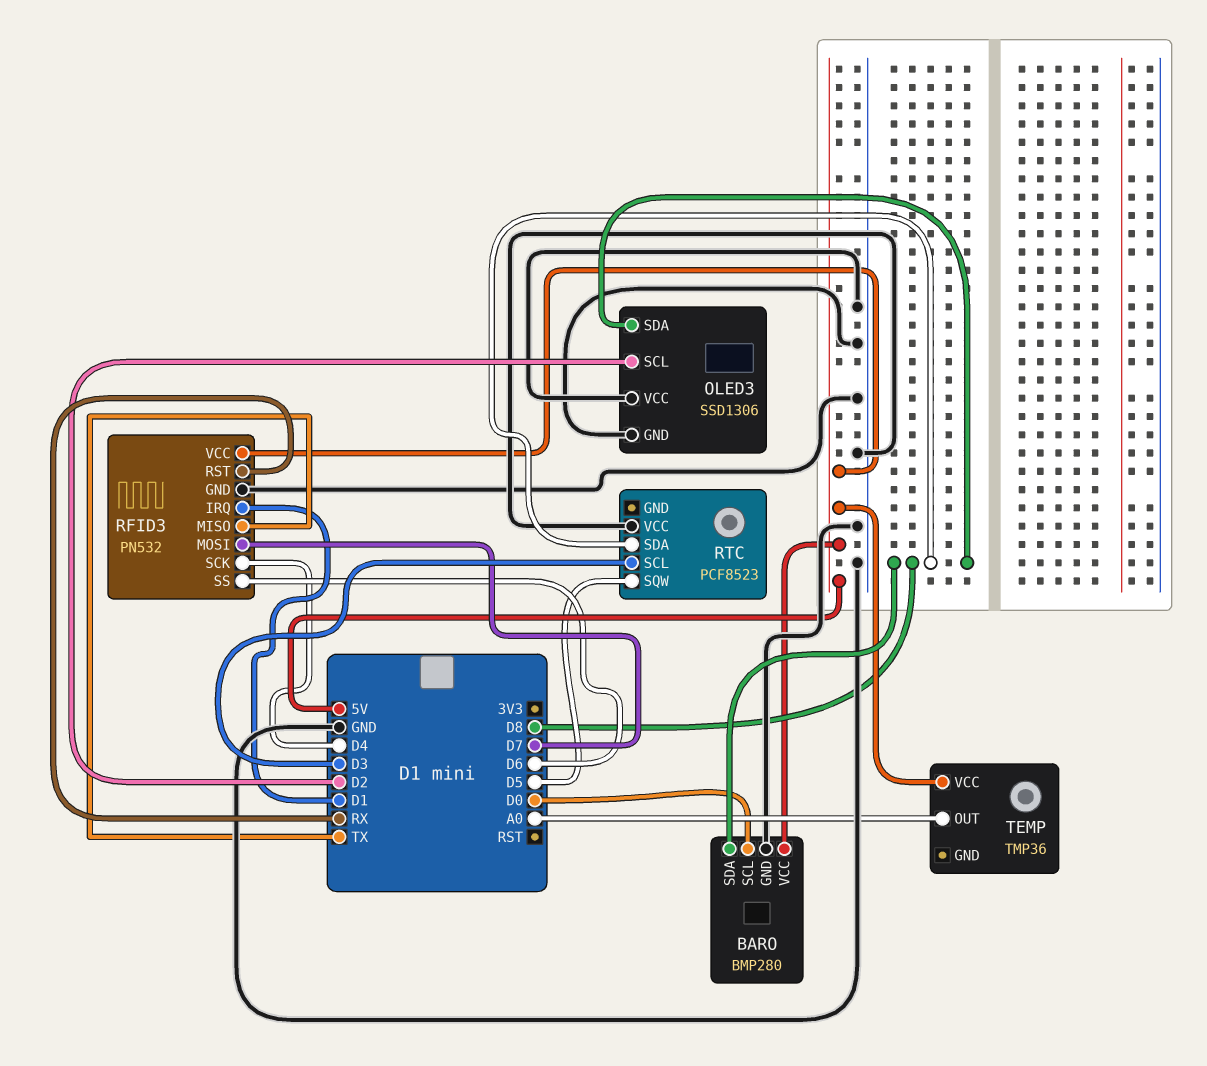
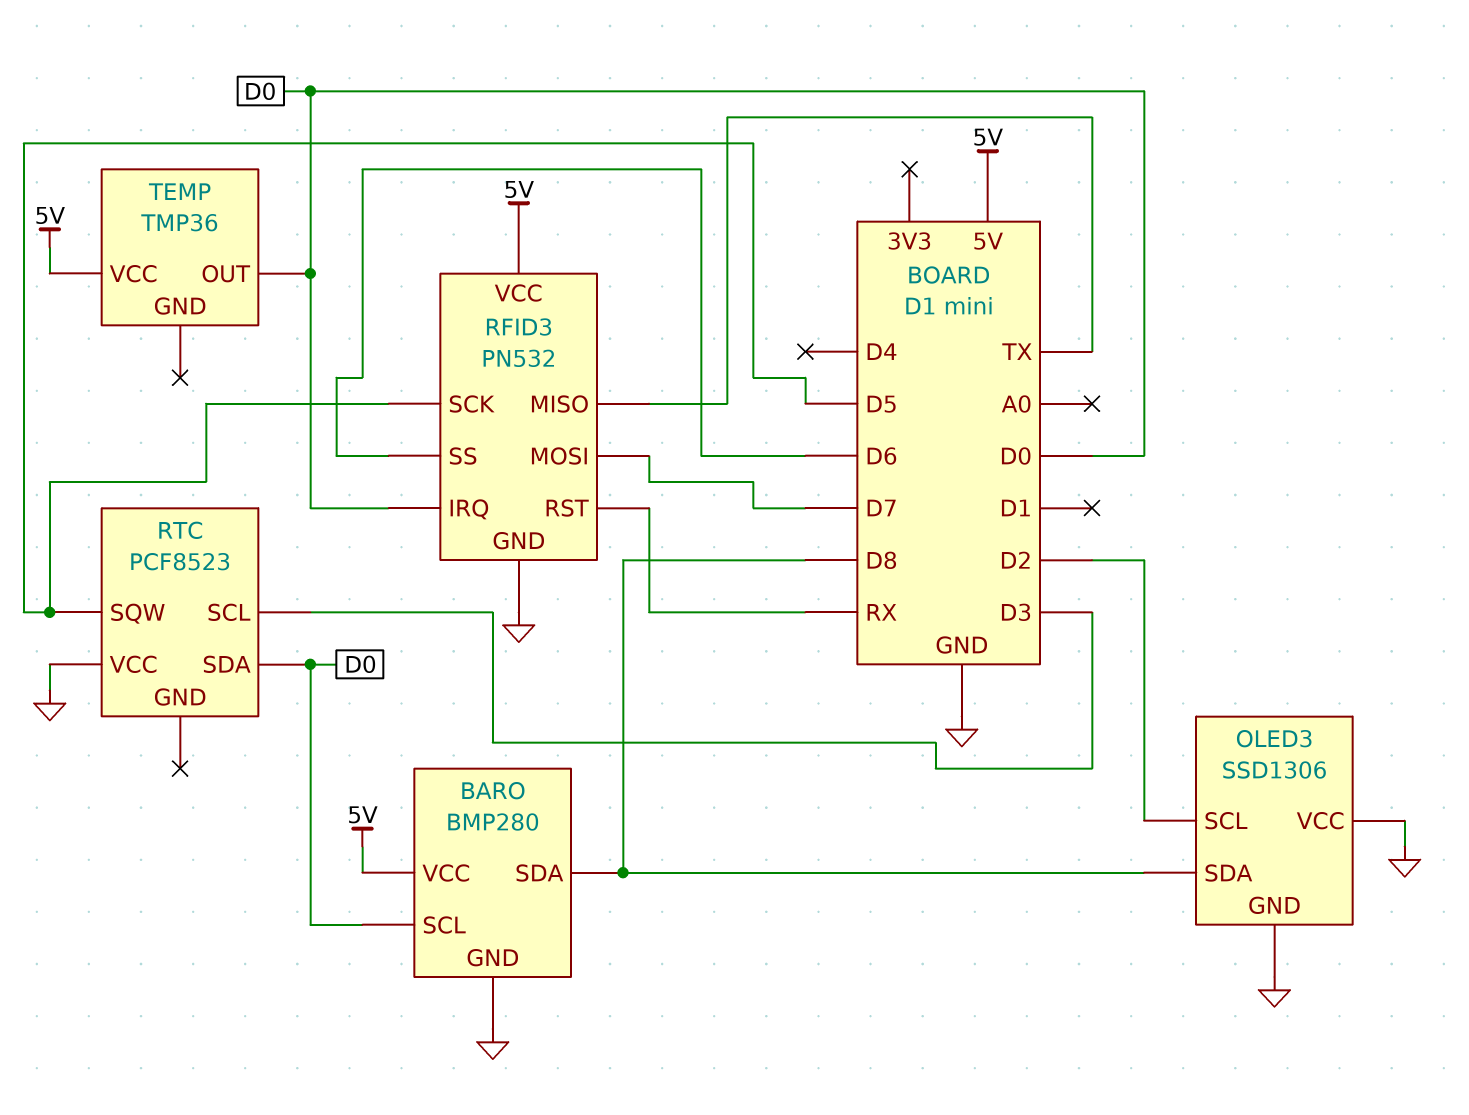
RFID3 pin IRQ: D1 -> D0
RFID3 pin SCK: D4 -> D5
RTC pin SDA: D8 -> D0
TEMP pin OUT: A0 -> D0

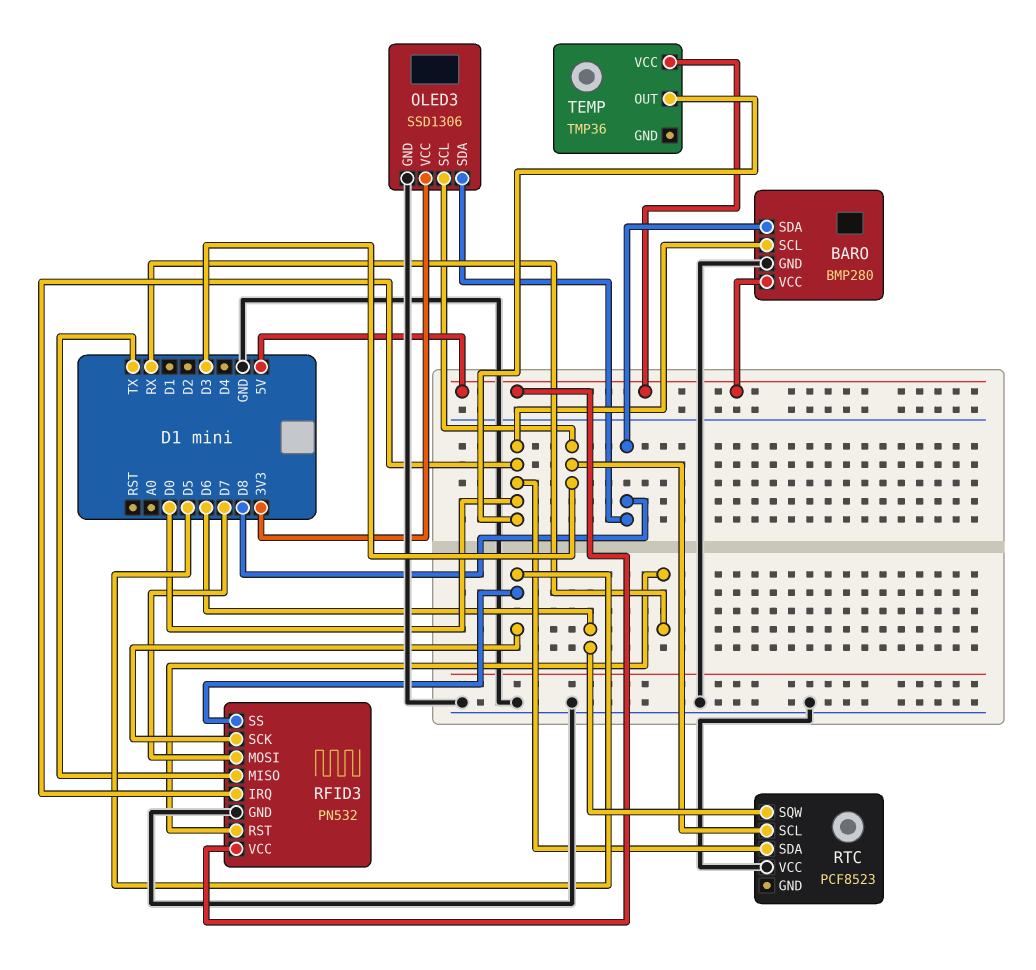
OLED3 pin SCL: D2 -> D3
OLED3 pin VCC: GND -> 3V3
RFID3 pin SS: D6 -> D5
RTC pin SQW: D5 -> D6

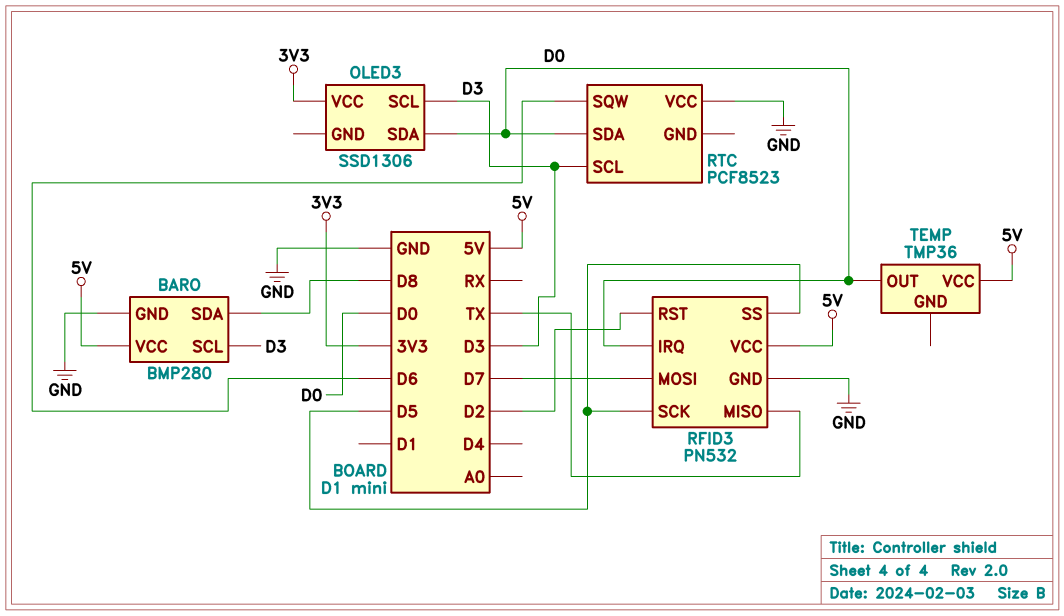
BARO pin SCL: D0 -> D3
OLED3 pin GND: GND -> none
OLED3 pin SDA: D8 -> D0
RFID3 pin RST: RX -> D2

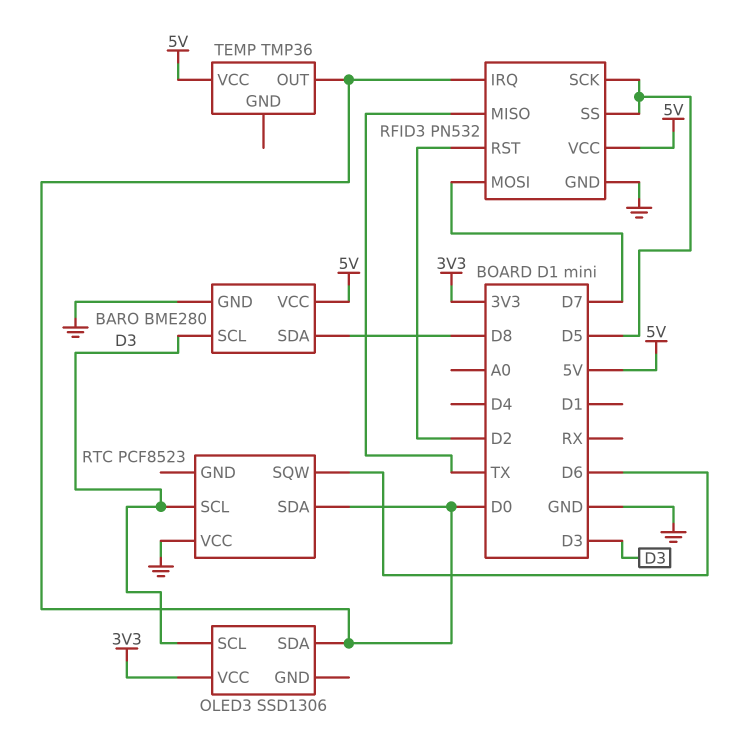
BARO: BMP280 -> BME280

